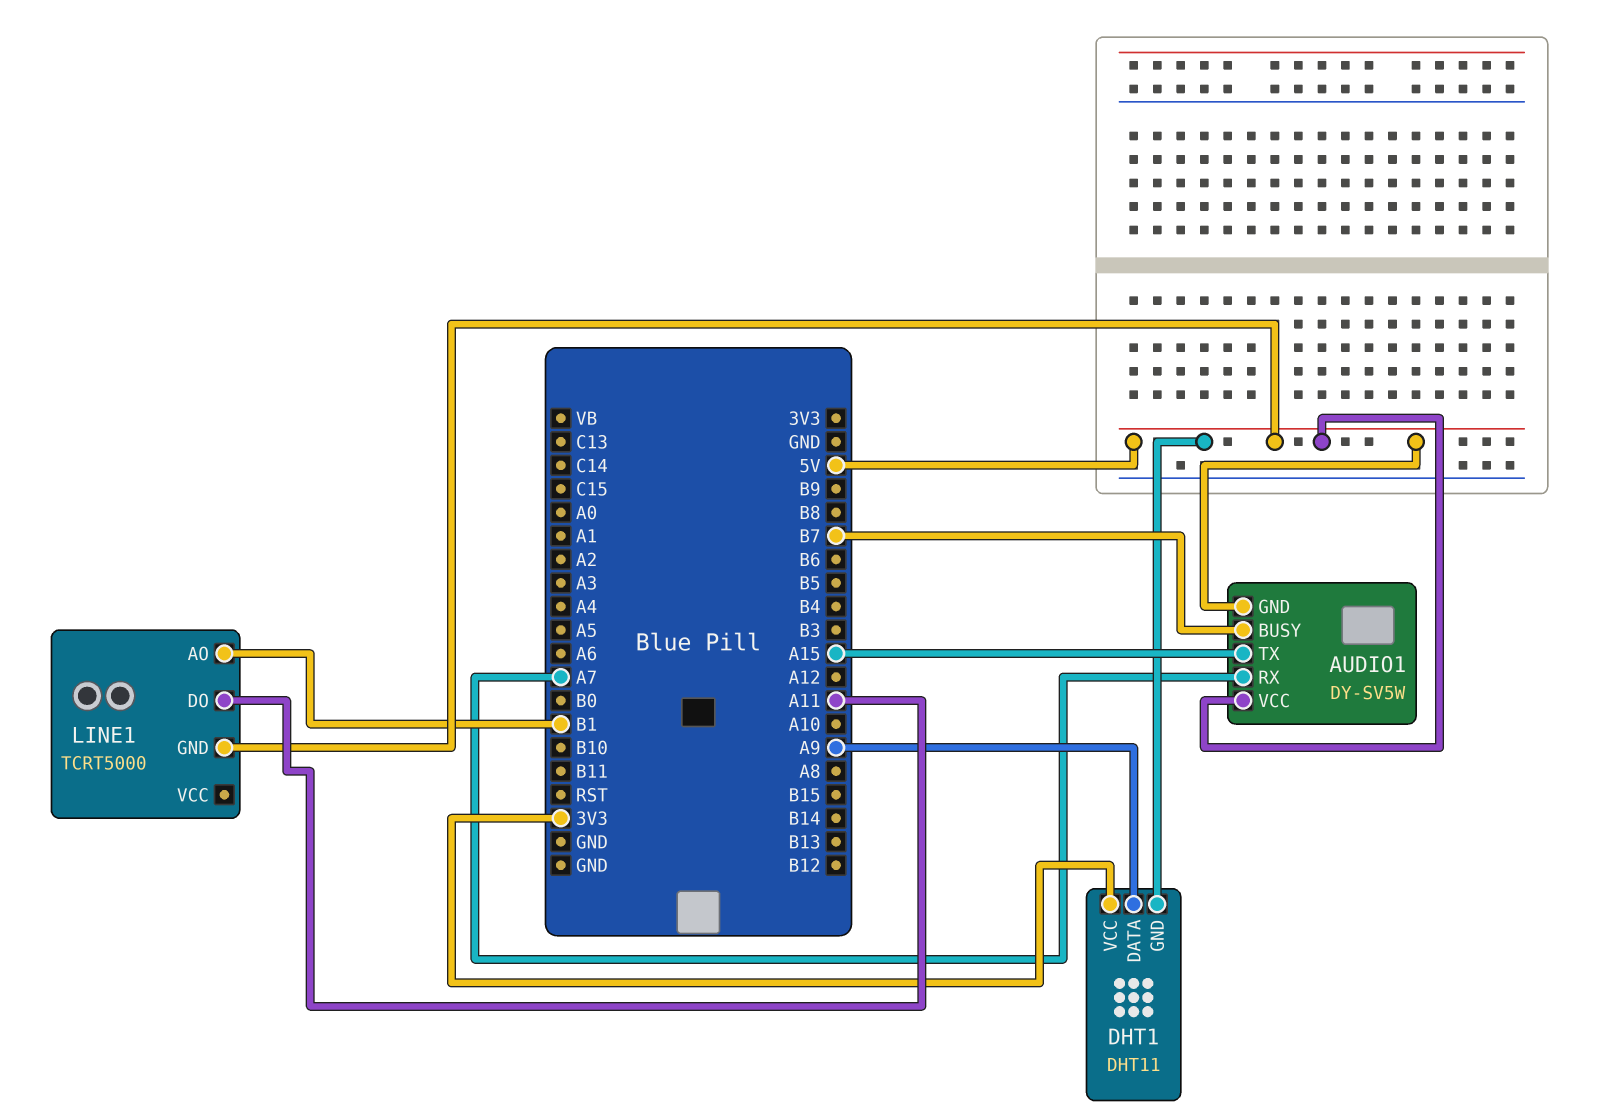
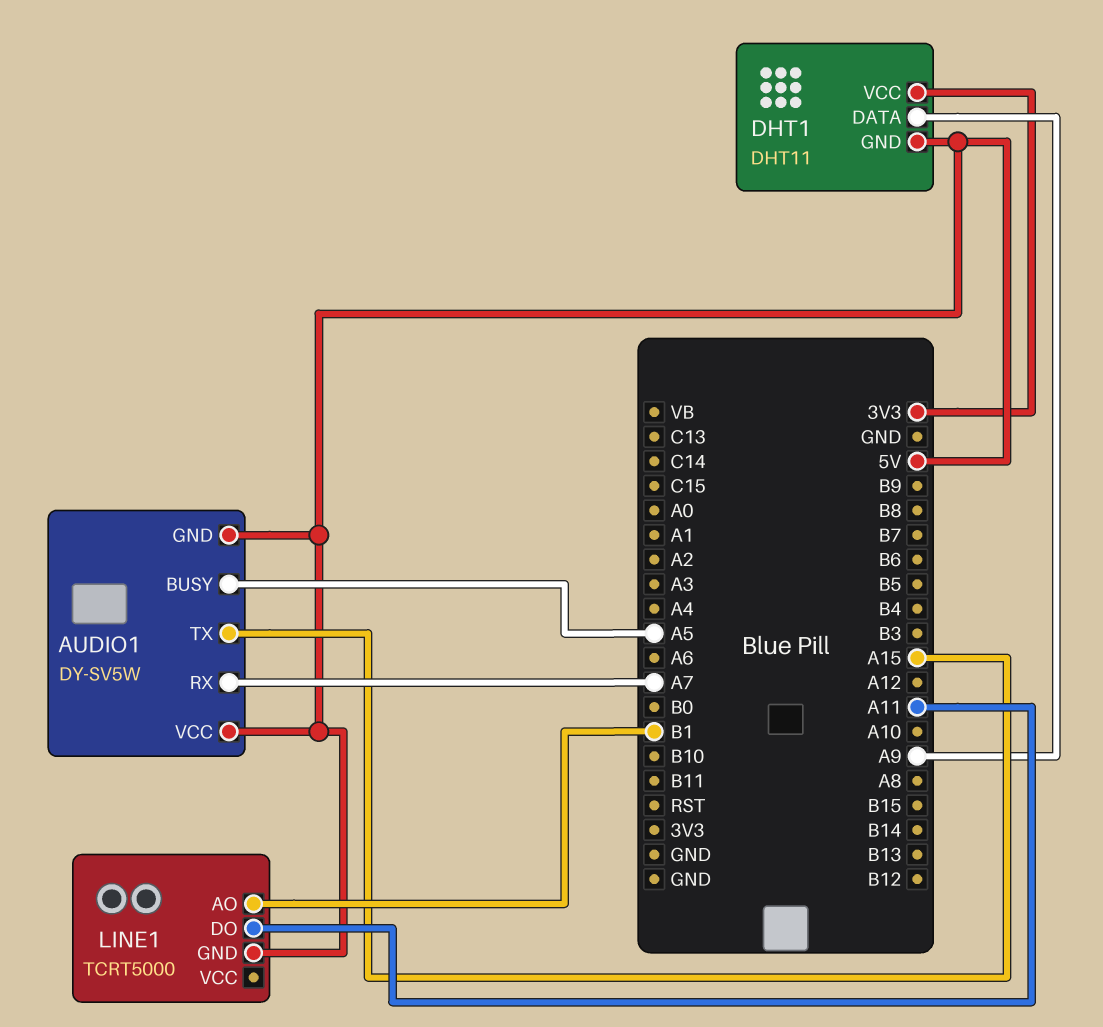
AUDIO1 pin BUSY: B7 -> A5

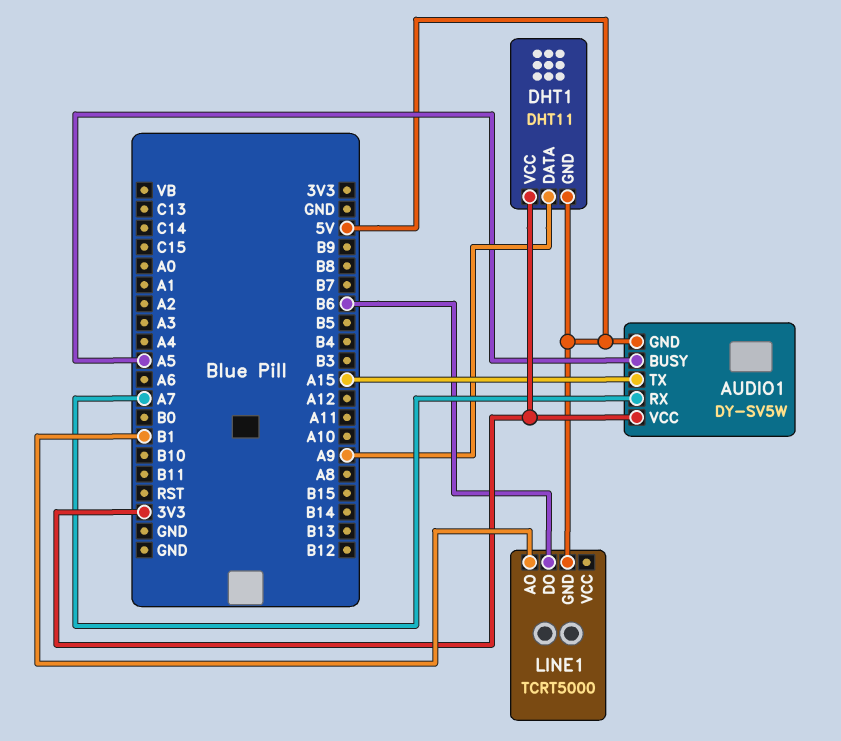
AUDIO1 pin VCC: 5V -> 3V3
LINE1 pin DO: A11 -> B6

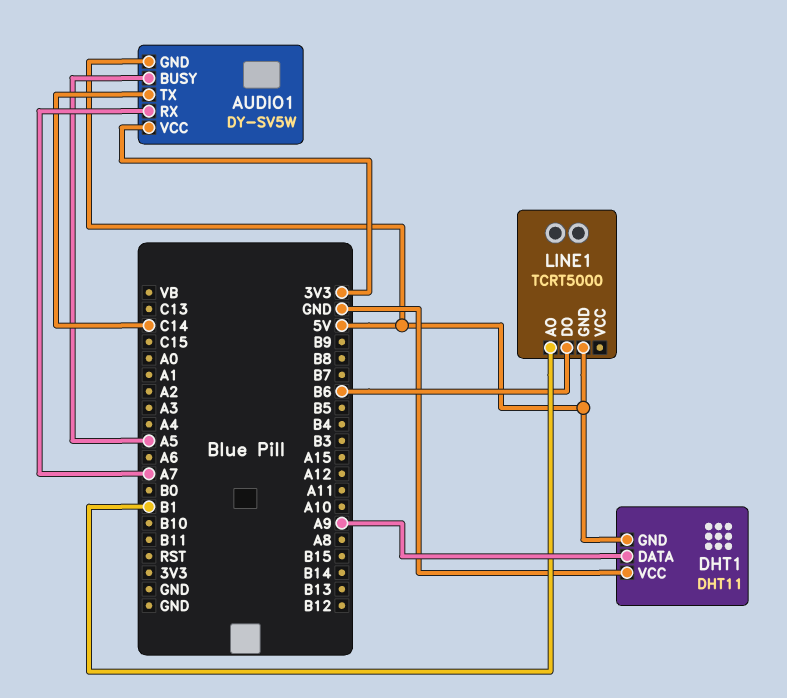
AUDIO1 pin TX: A15 -> C14
DHT1 pin VCC: 3V3 -> GND

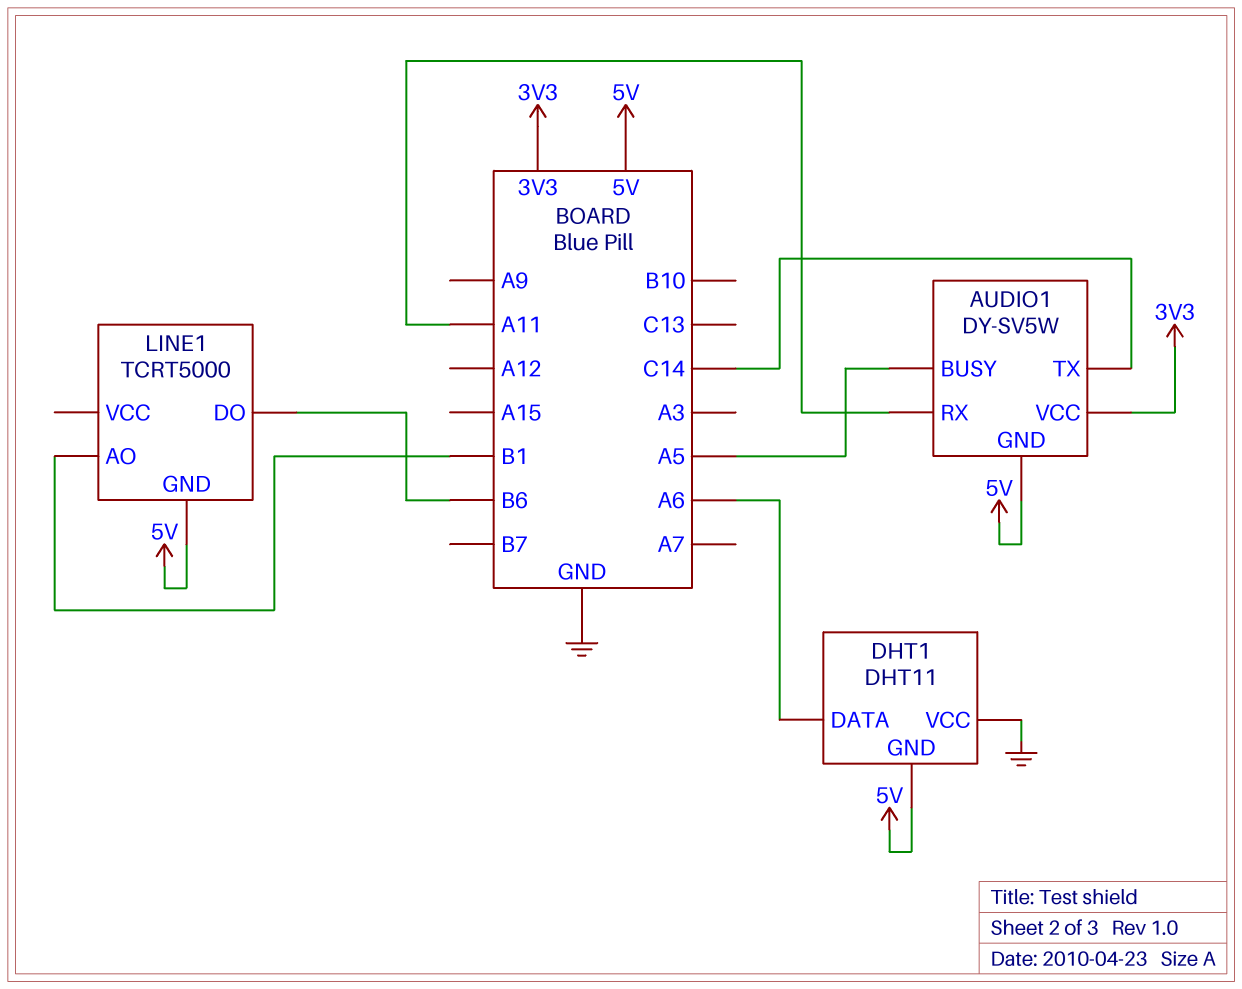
AUDIO1 pin RX: A7 -> A11
DHT1 pin DATA: A9 -> A6

